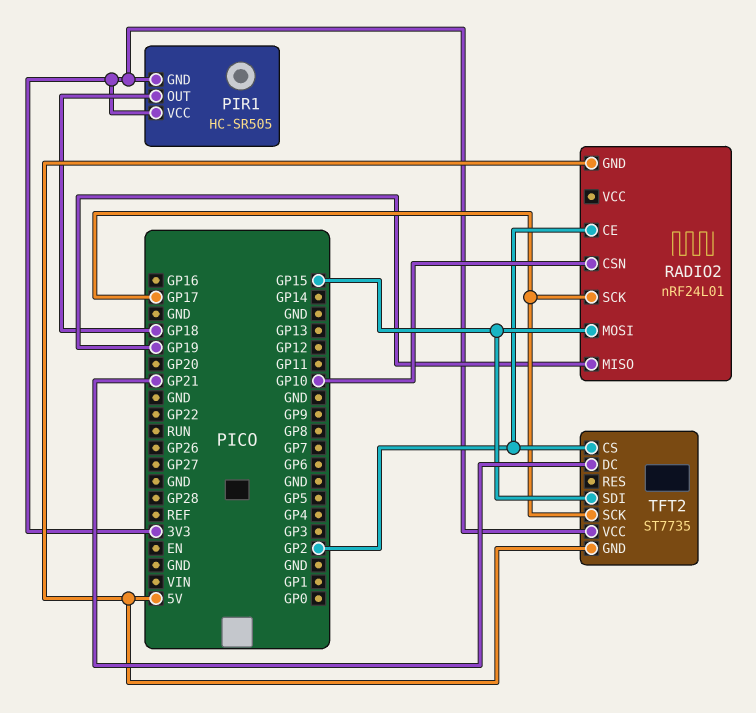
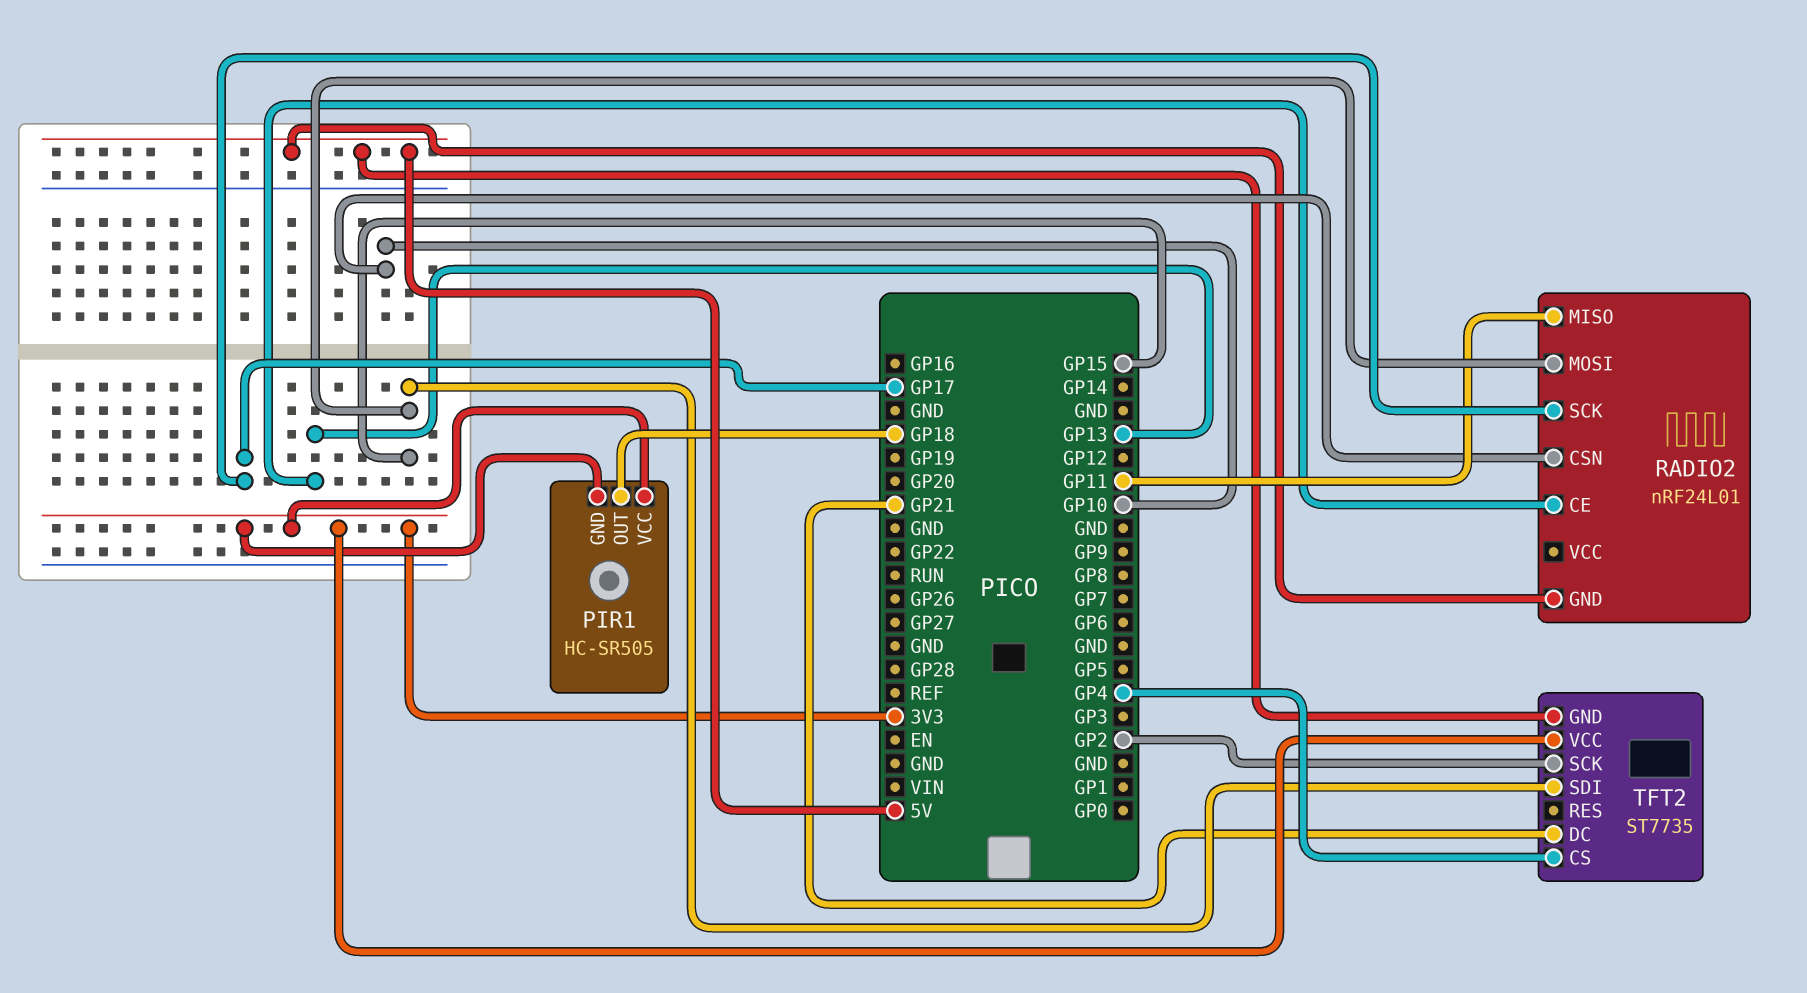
RADIO2 pin CE: GP2 -> GP13
RADIO2 pin MISO: GP19 -> GP11
TFT2 pin CS: GP2 -> GP4
TFT2 pin SCK: GP17 -> GP2

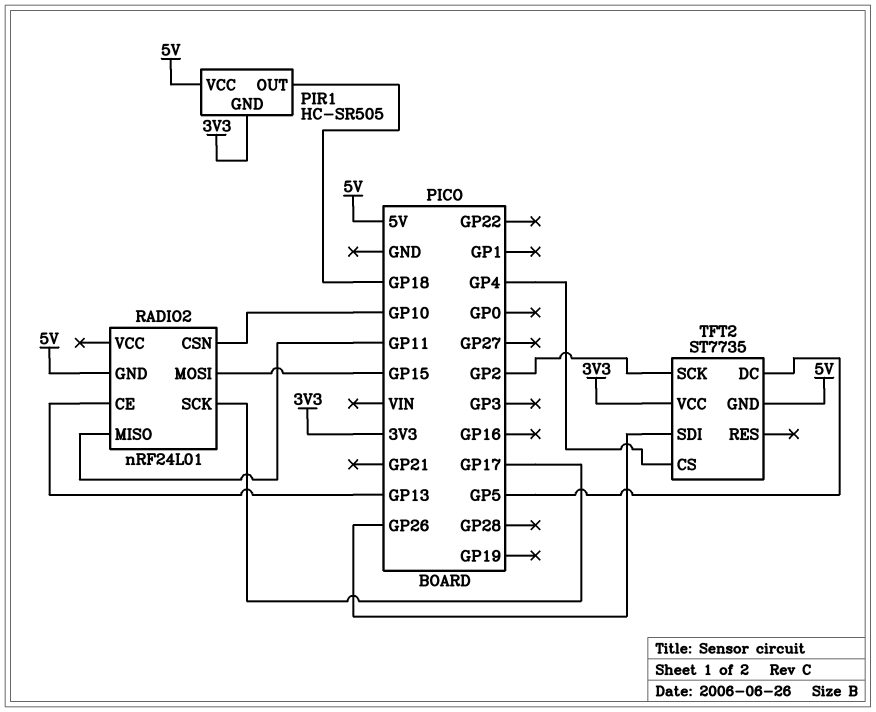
PIR1 pin VCC: 3V3 -> 5V
TFT2 pin DC: GP21 -> GP5
TFT2 pin SDI: GP15 -> GP26

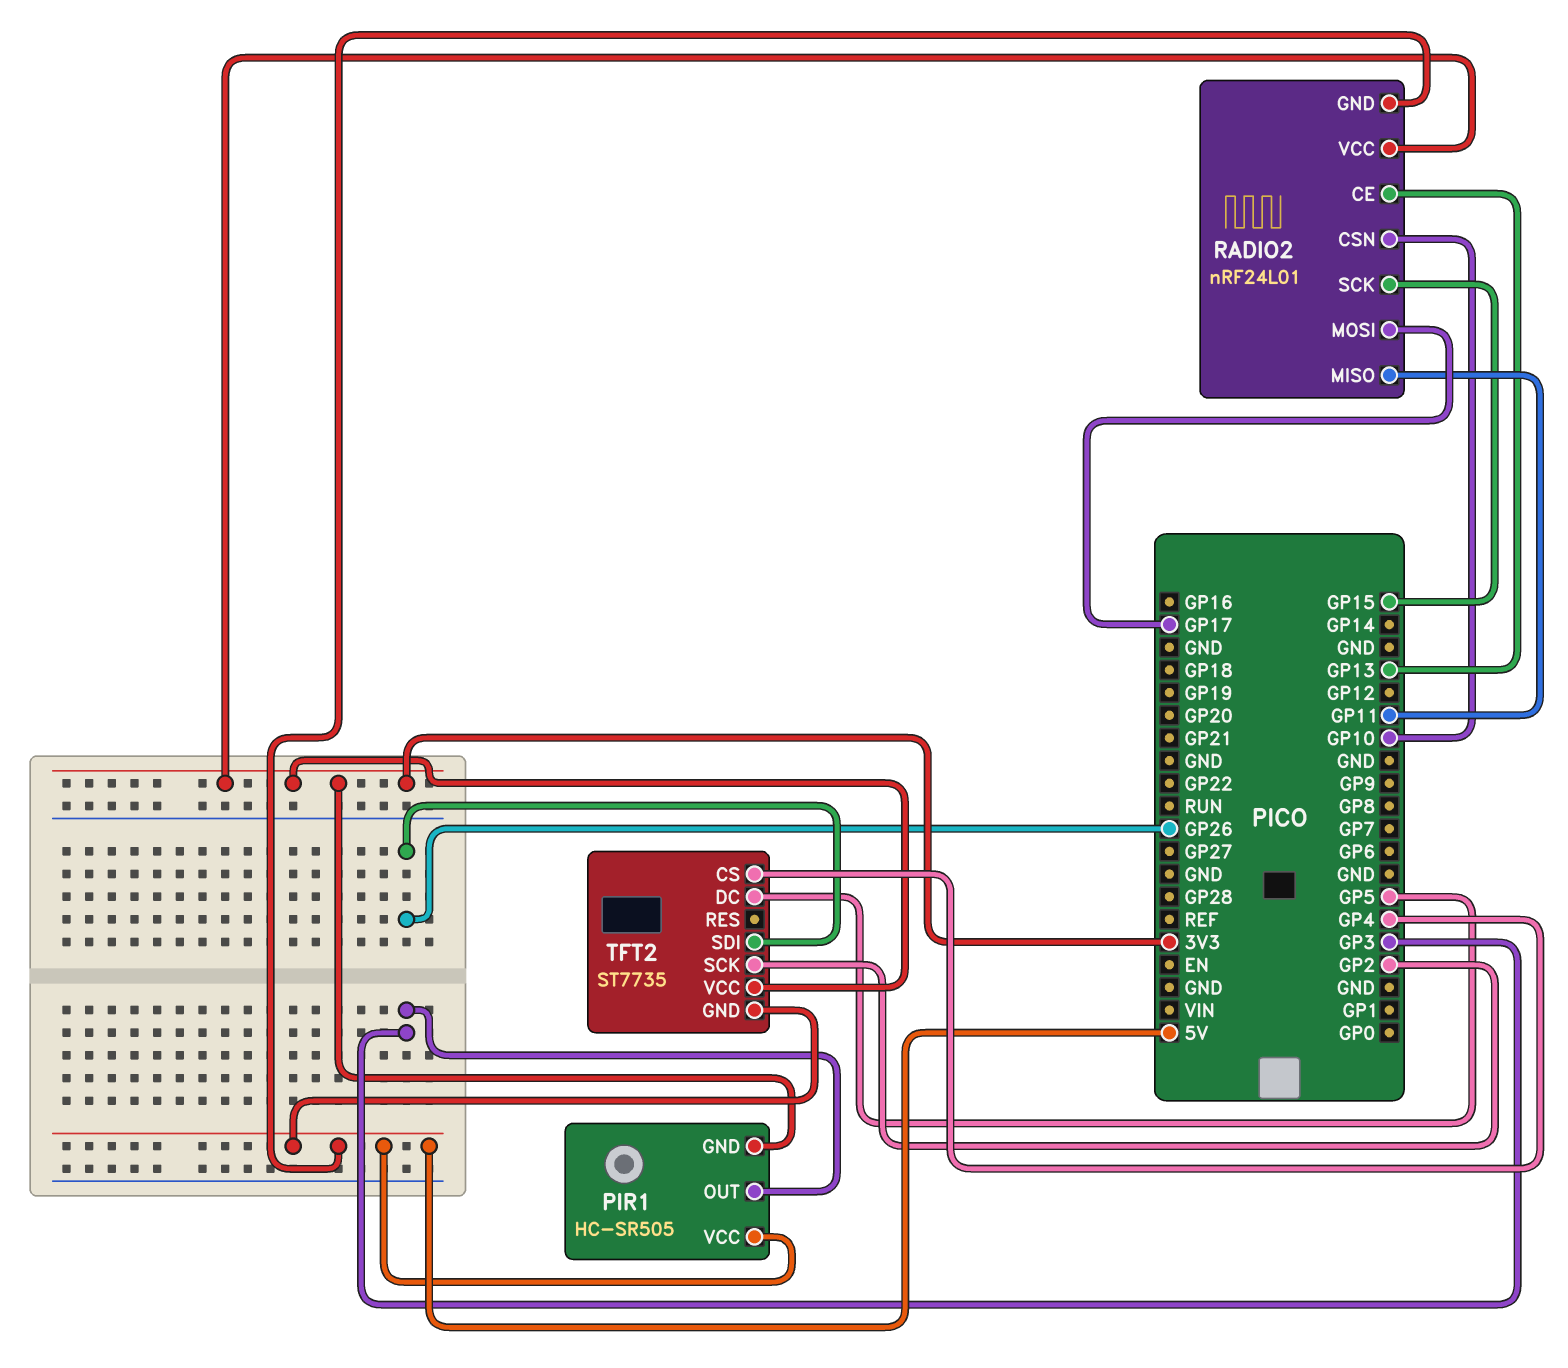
PIR1 pin OUT: GP18 -> GP3
RADIO2 pin MOSI: GP15 -> GP17
RADIO2 pin SCK: GP17 -> GP15
RADIO2 pin VCC: none -> 3V3

